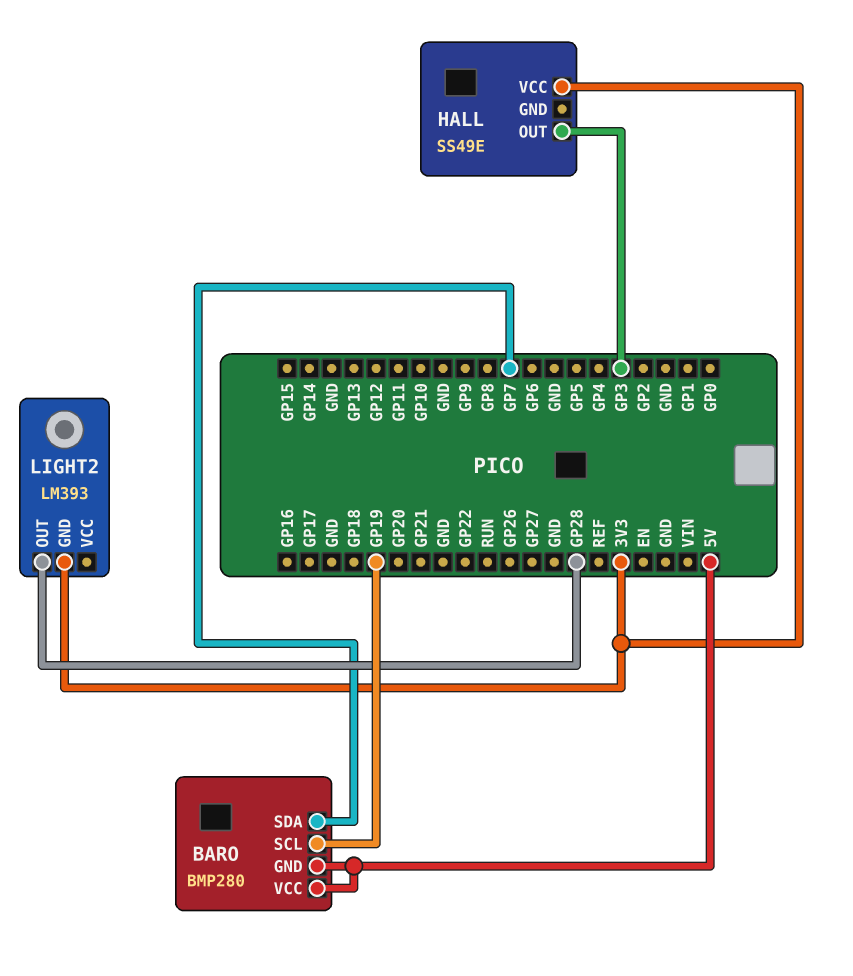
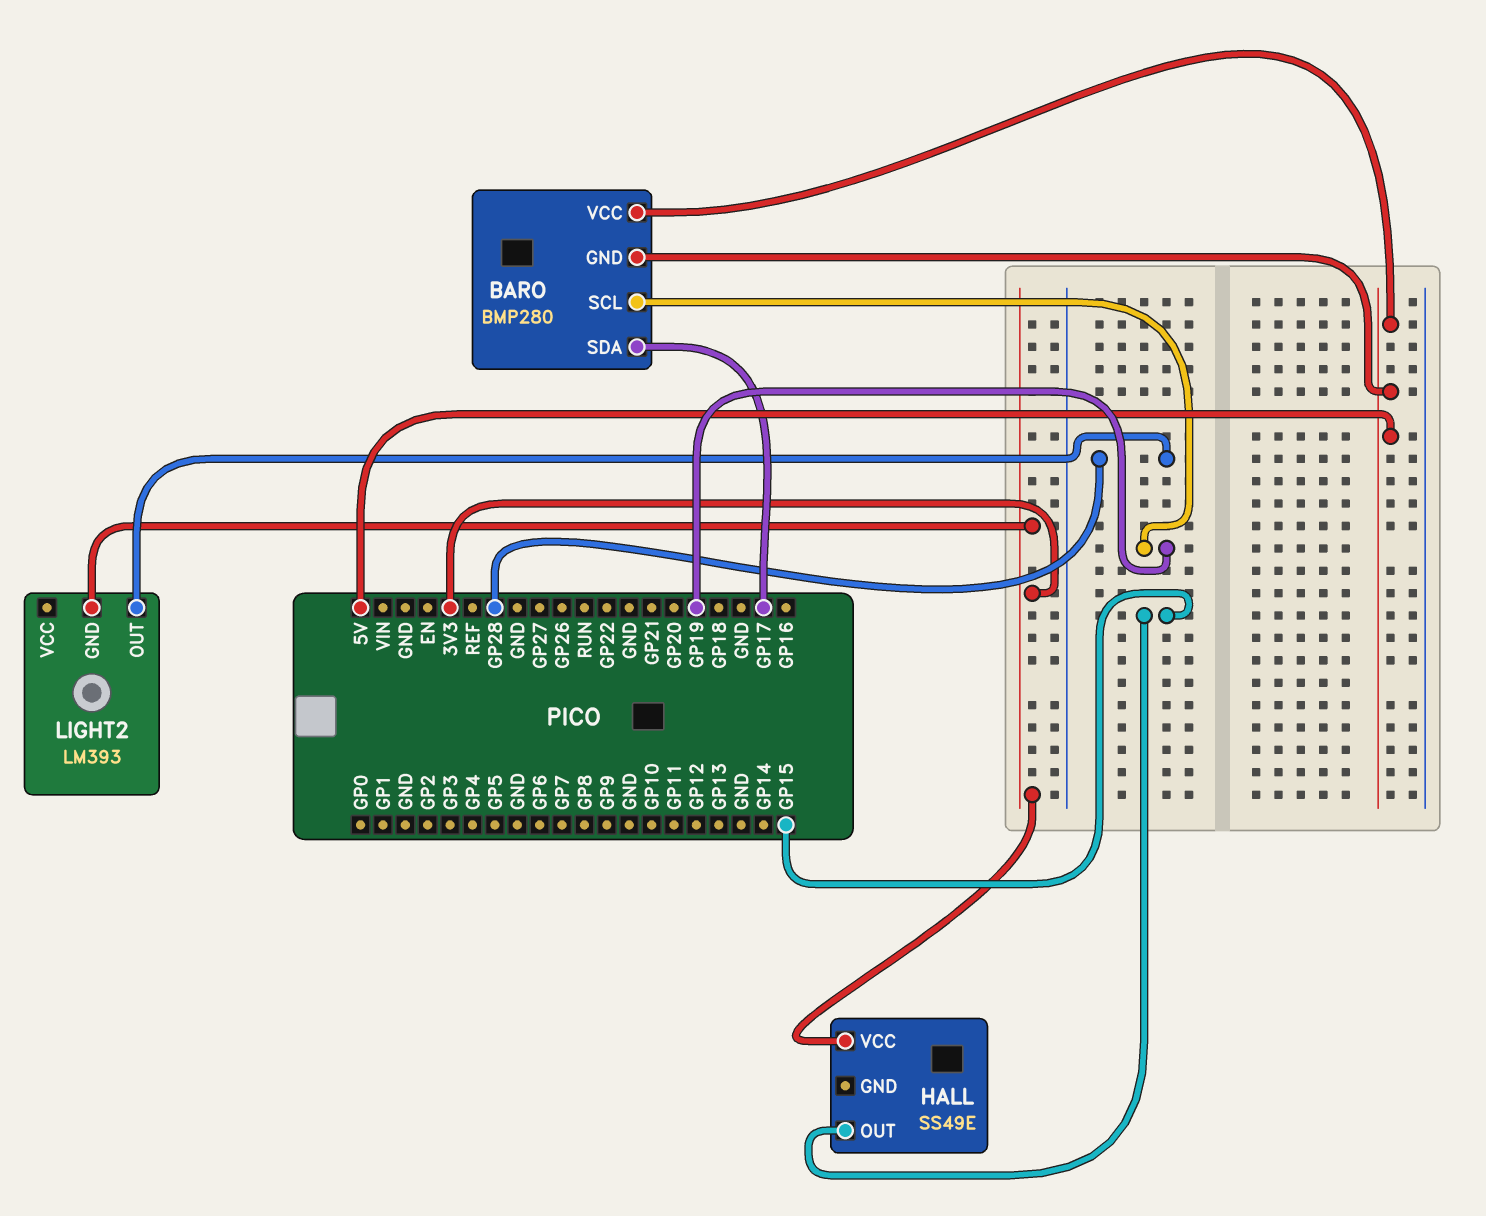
BARO pin SDA: GP7 -> GP17
HALL pin OUT: GP3 -> GP15

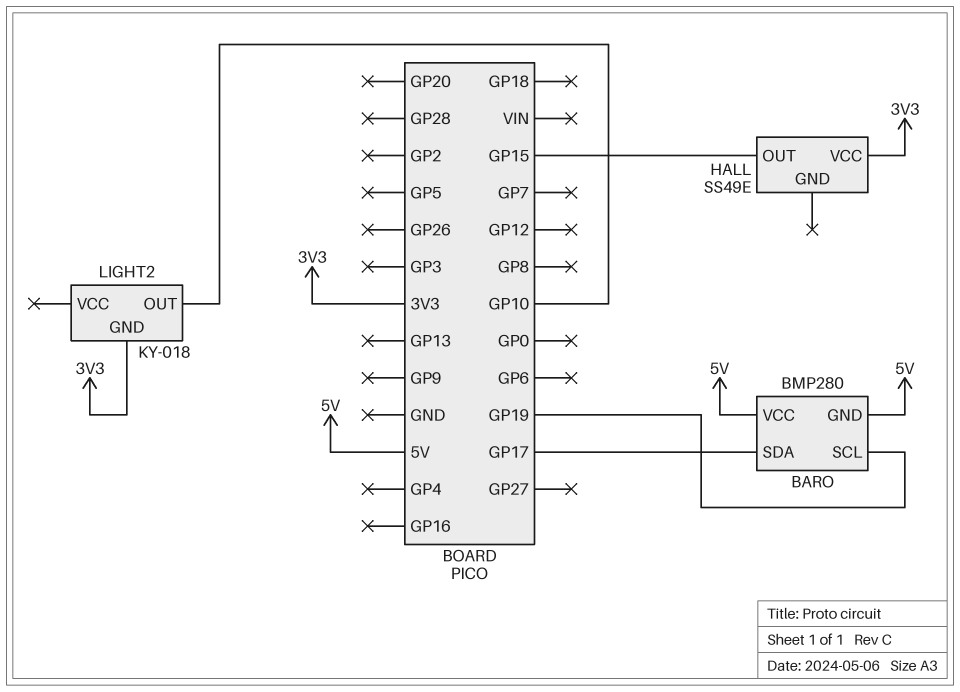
LIGHT2: LM393 -> KY-018
LIGHT2 pin OUT: GP28 -> GP10

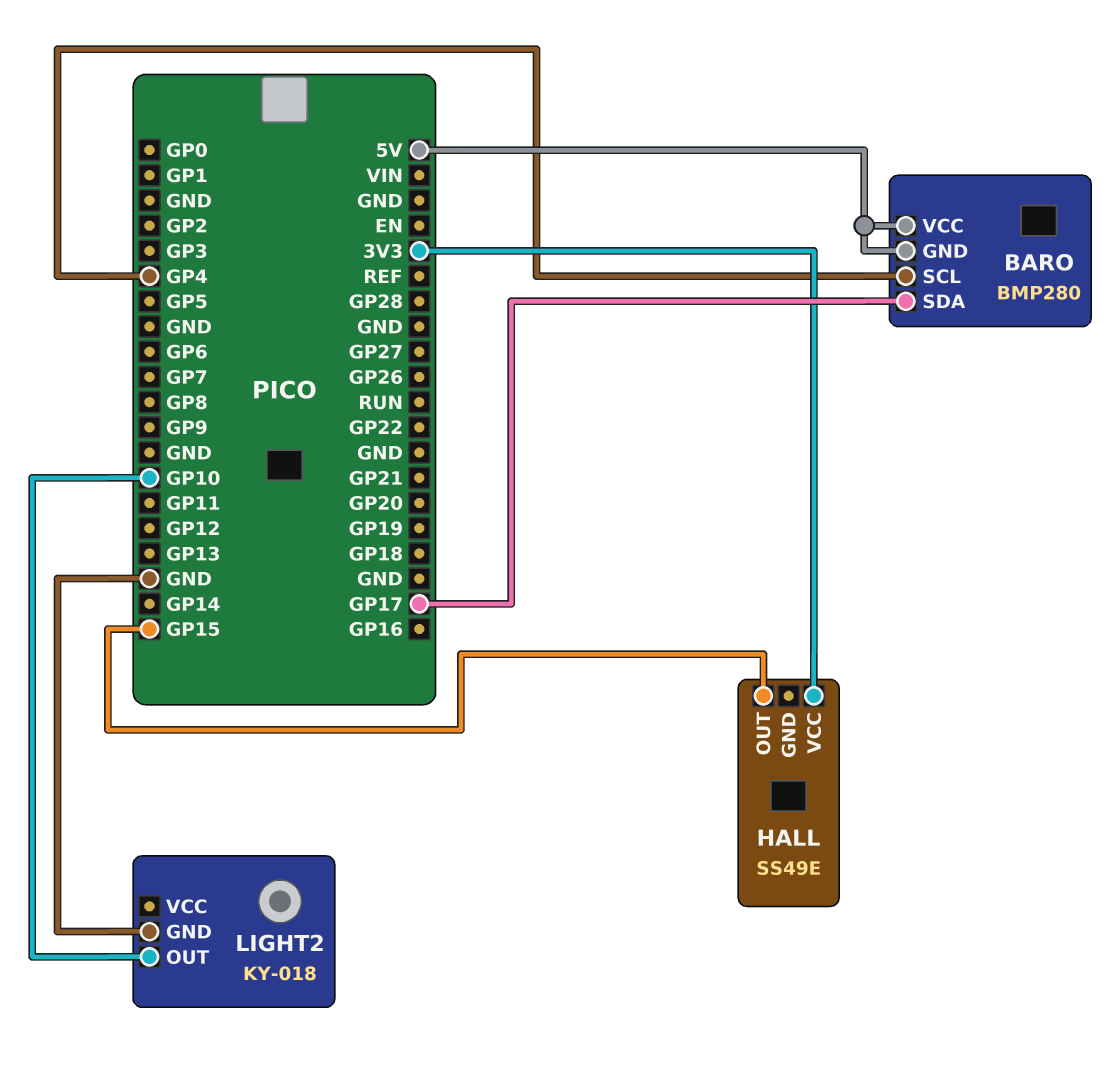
BARO pin SCL: GP19 -> GP4
LIGHT2 pin GND: 3V3 -> GND

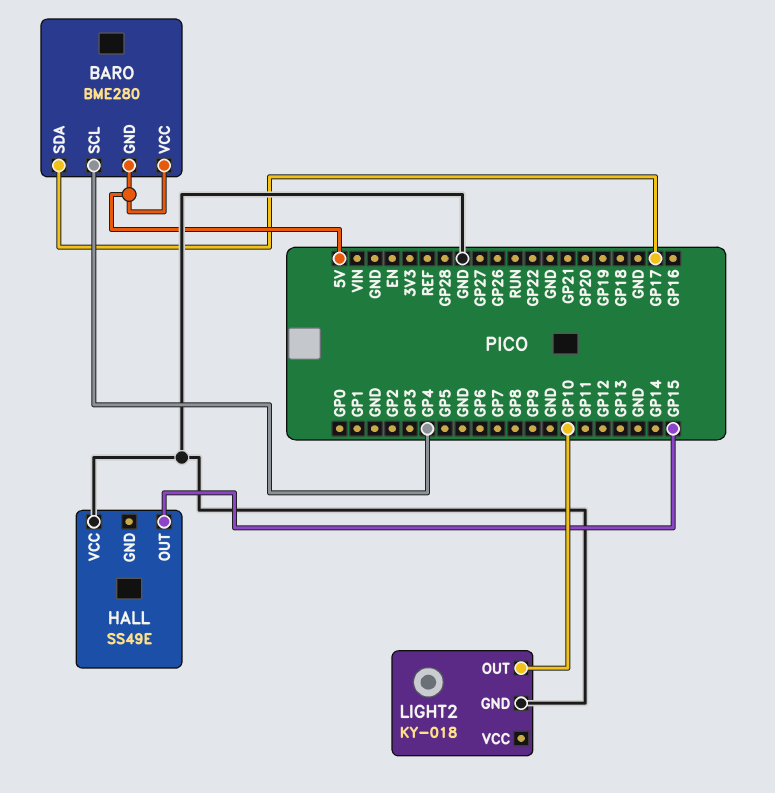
BARO: BMP280 -> BME280
HALL pin VCC: 3V3 -> GND

